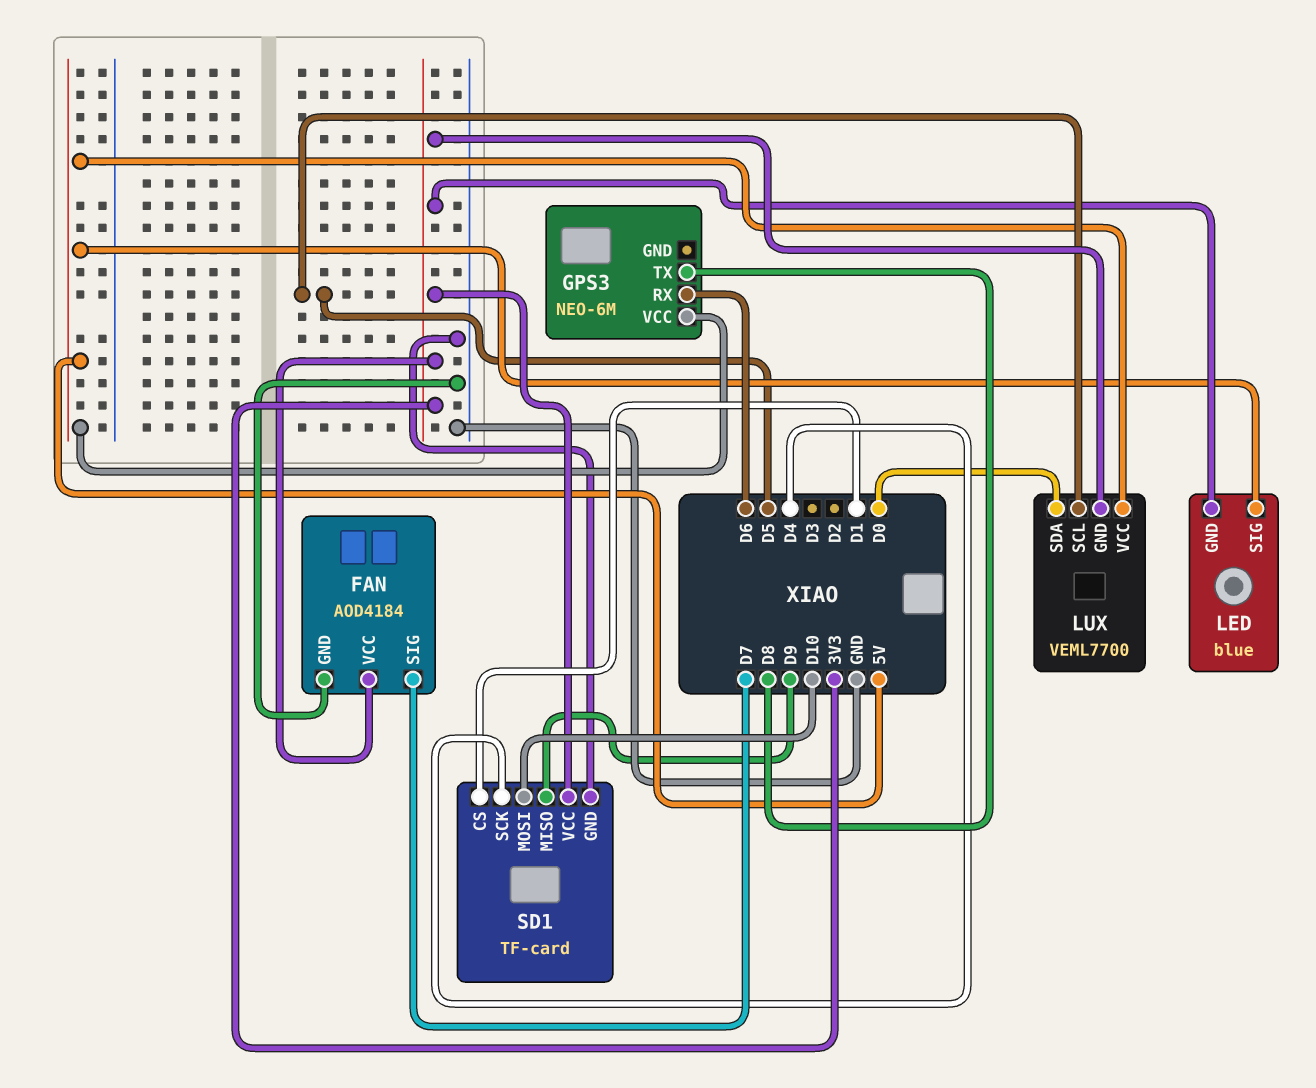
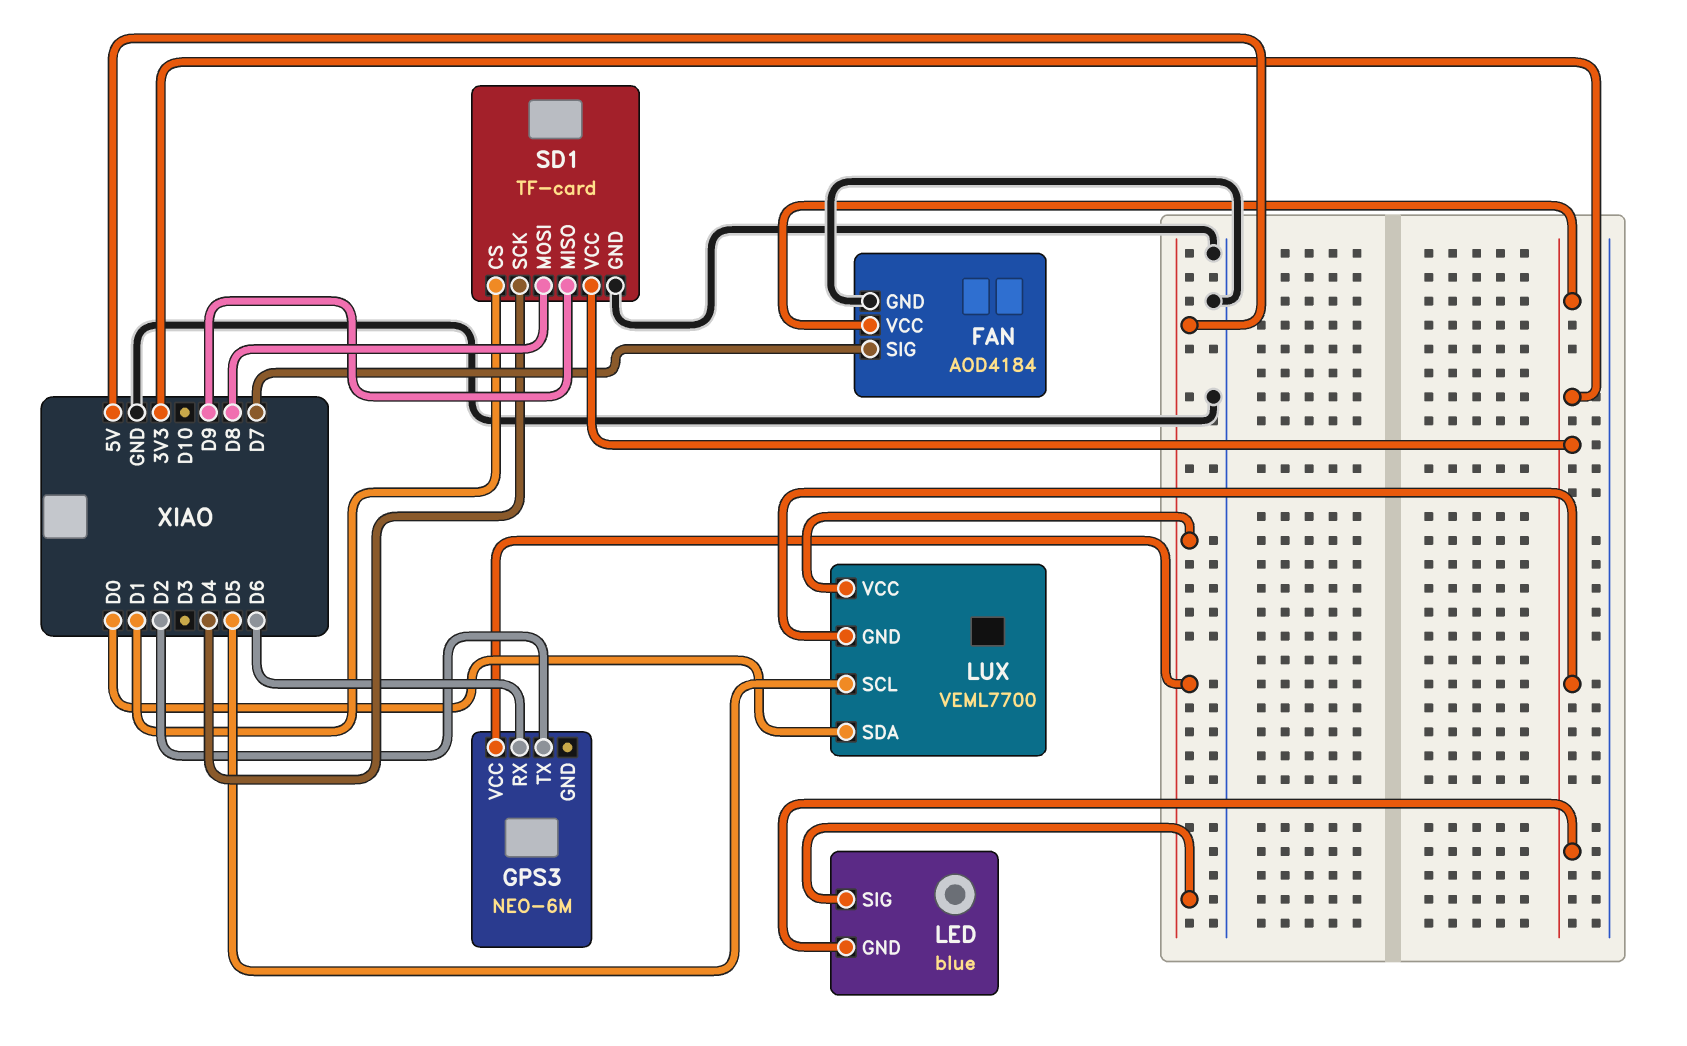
GPS3 pin TX: D8 -> D2
SD1 pin MOSI: D10 -> D8

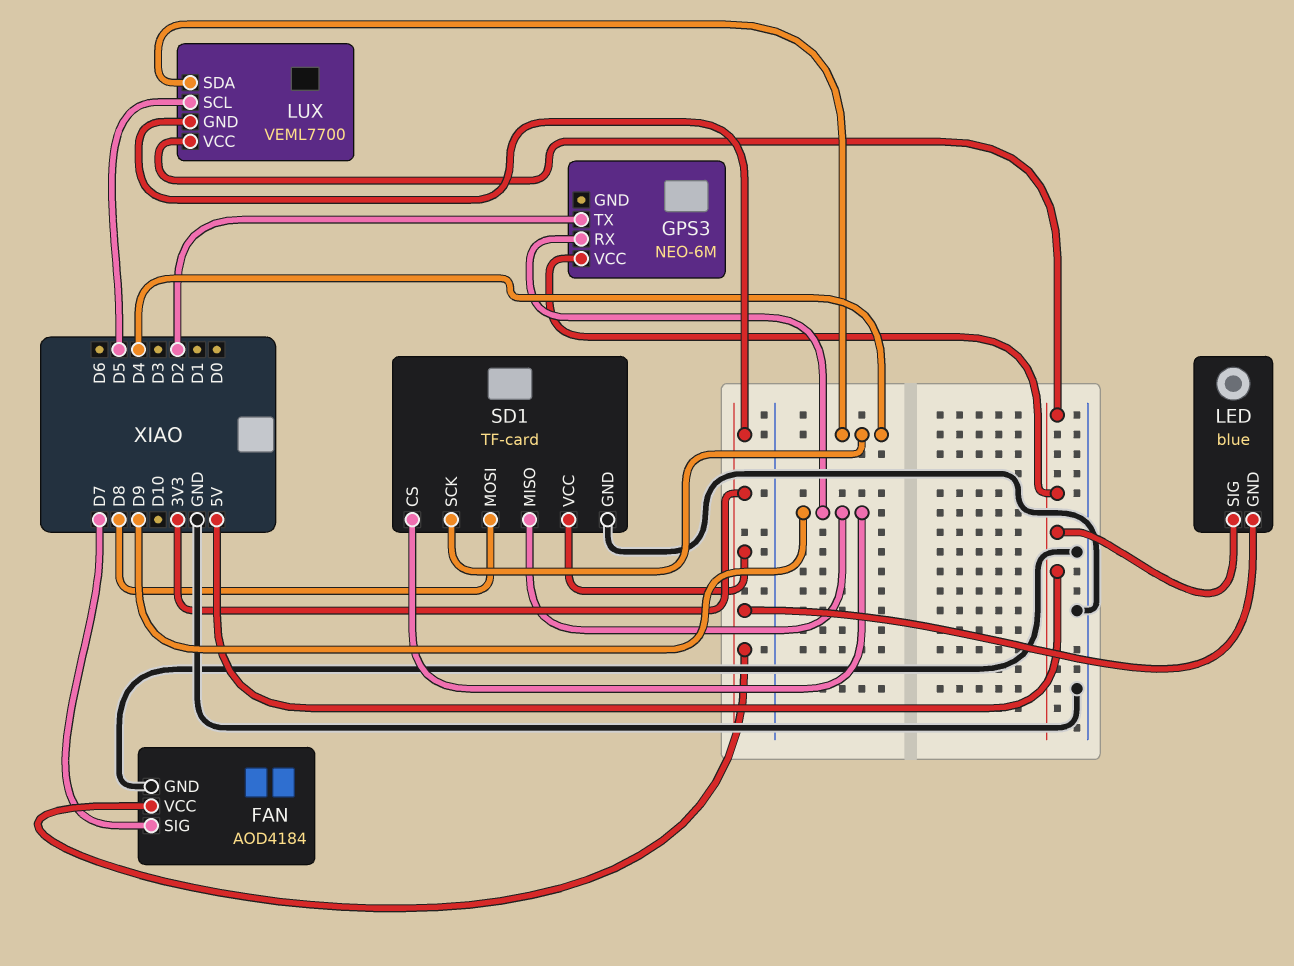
GPS3 pin RX: D6 -> D9
LUX pin SDA: D0 -> D4
SD1 pin CS: D1 -> D9

